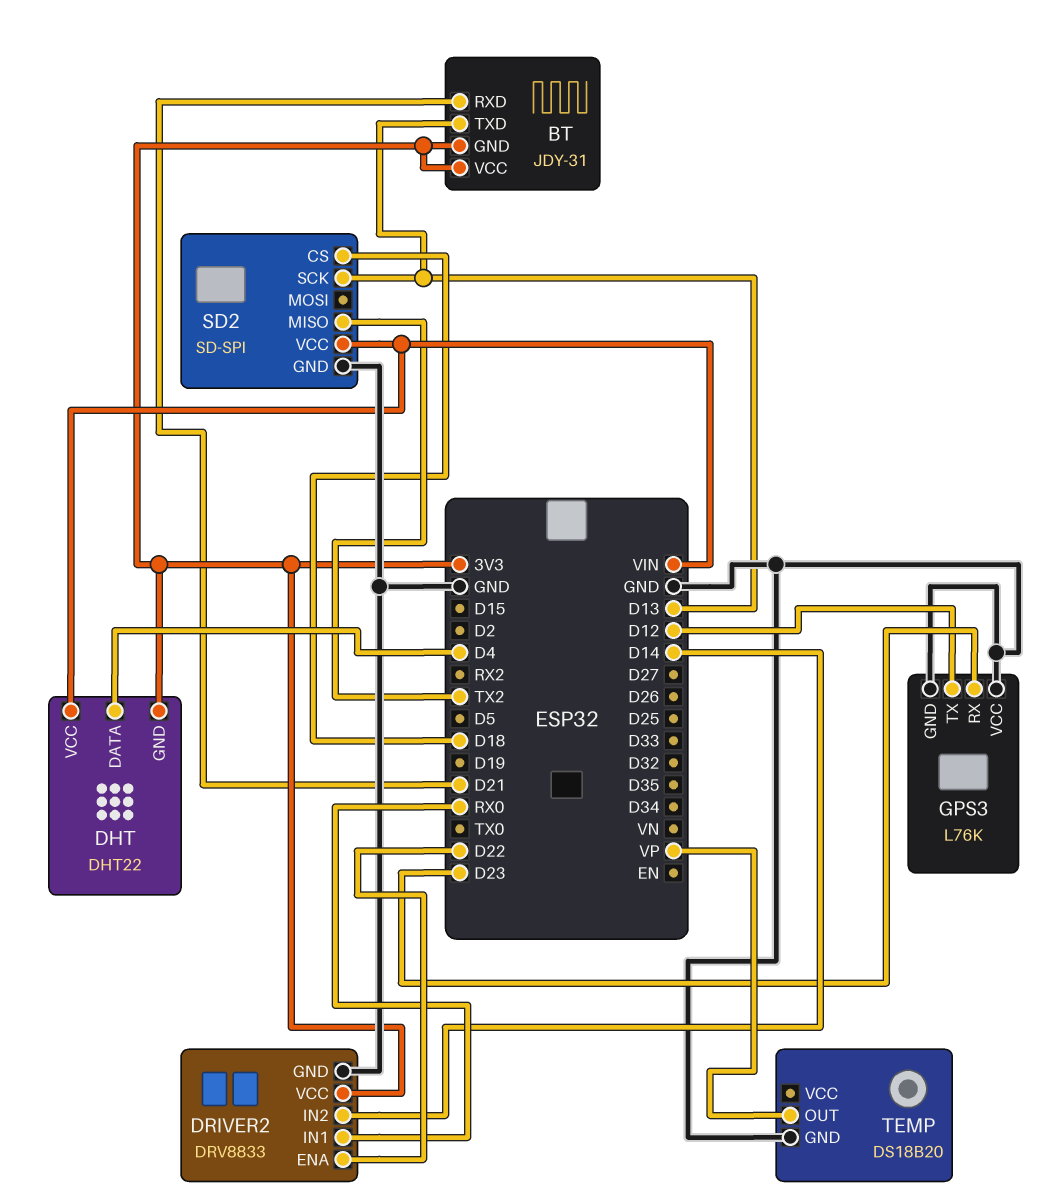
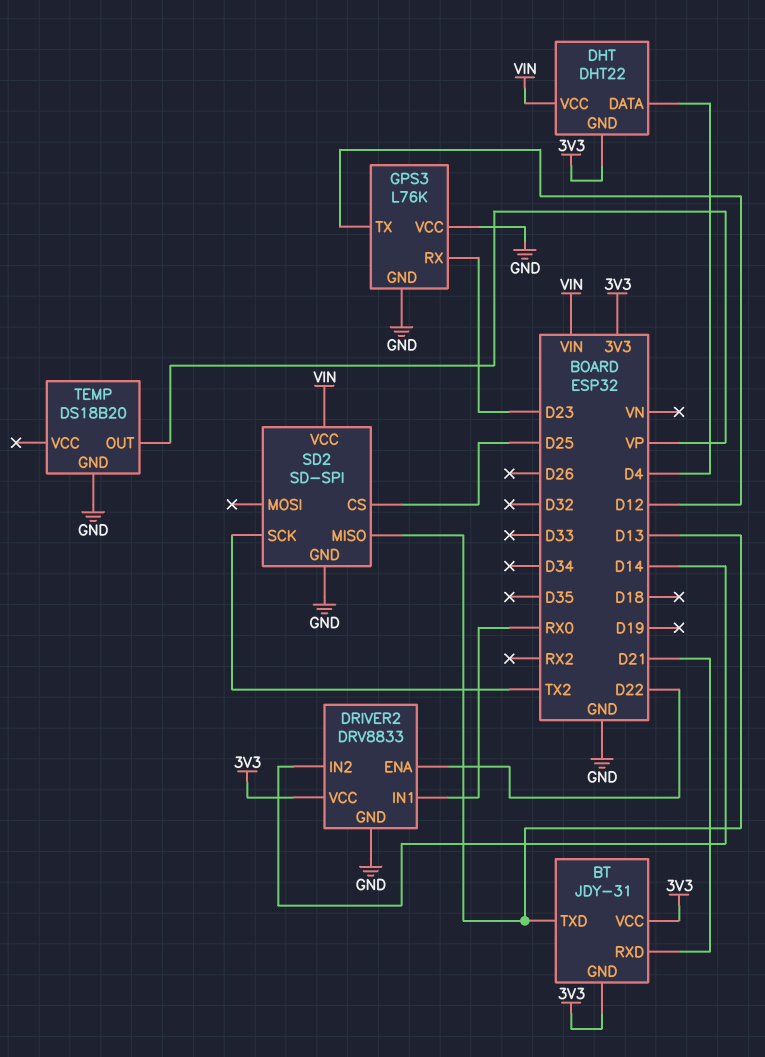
SD2 pin CS: D18 -> D25
SD2 pin MISO: TX2 -> D13
SD2 pin SCK: D13 -> TX2

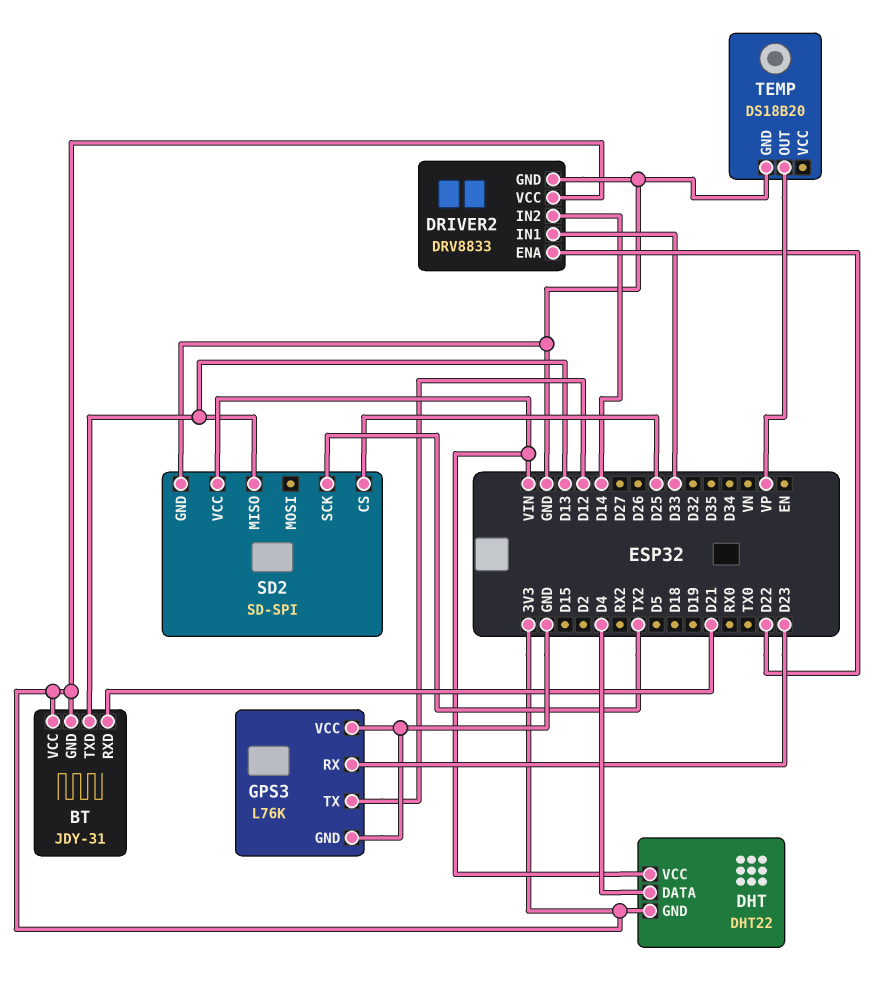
DRIVER2 pin IN1: RX0 -> D33

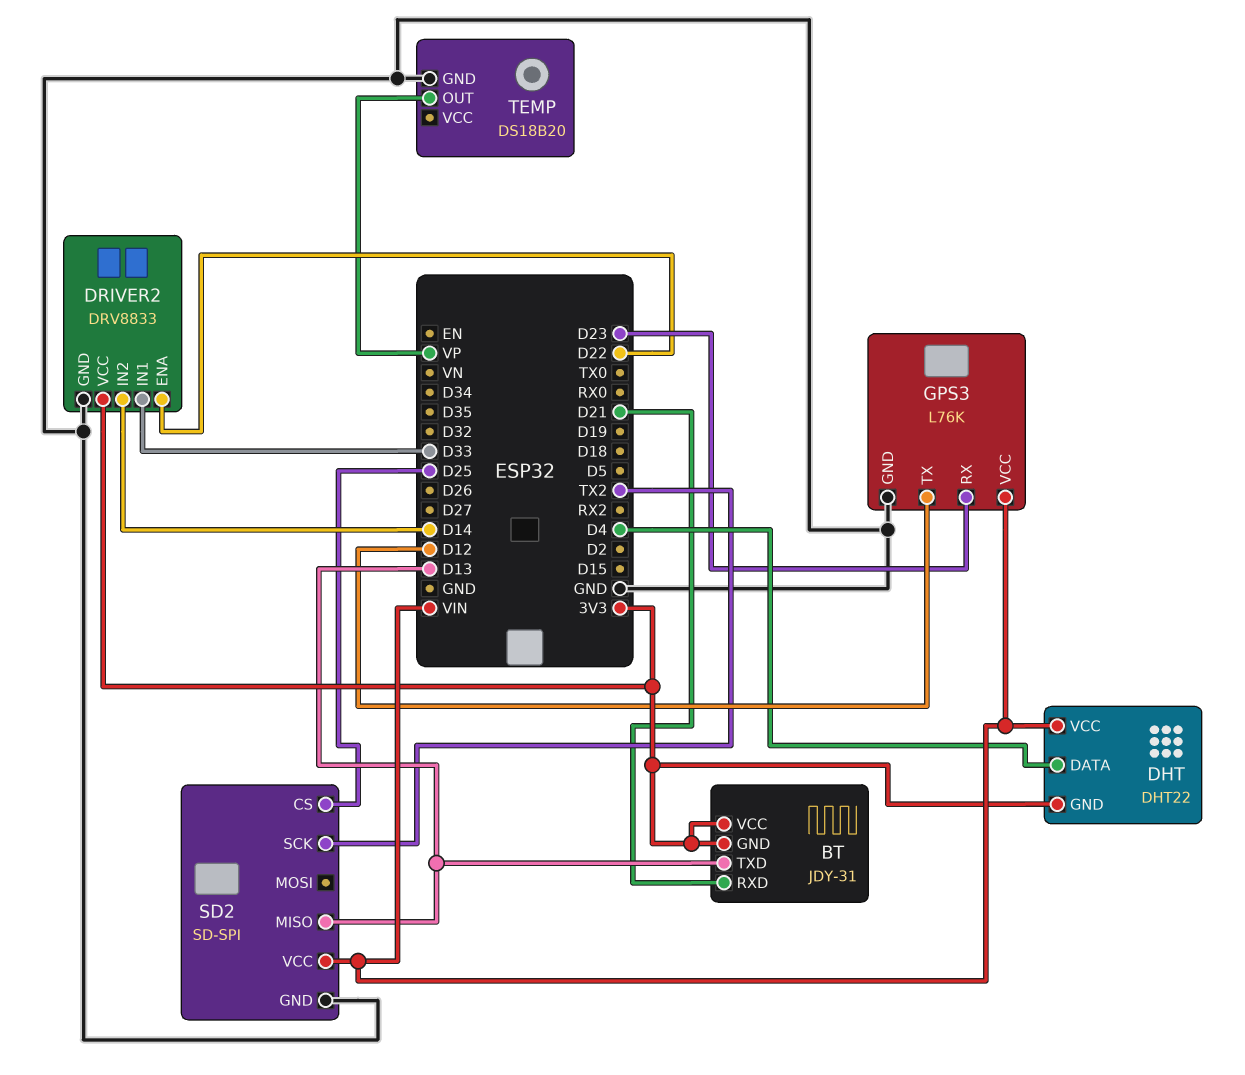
GPS3 pin VCC: GND -> VIN

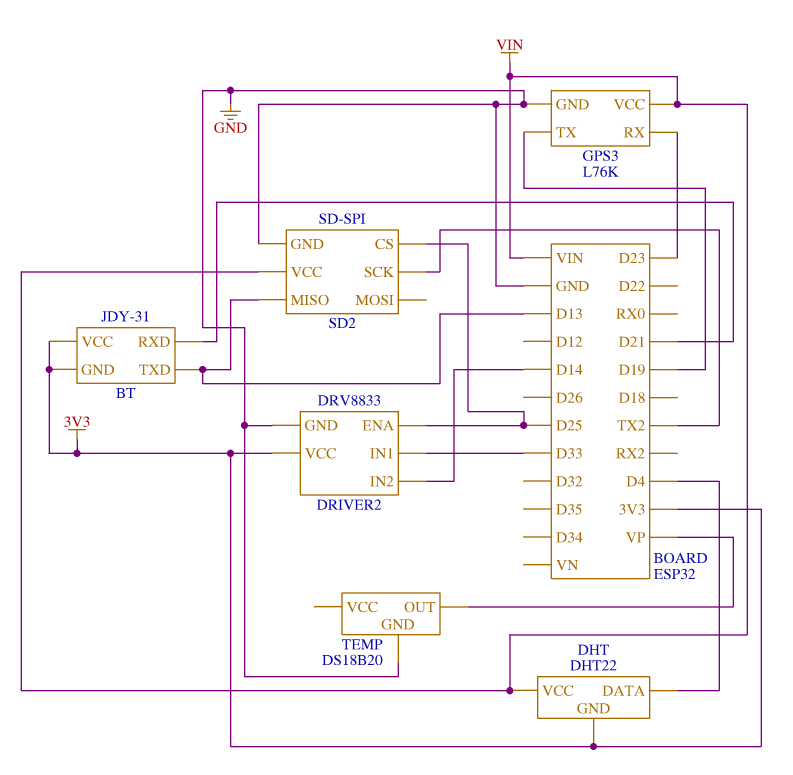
DRIVER2 pin ENA: D22 -> D25
GPS3 pin TX: D12 -> D19

